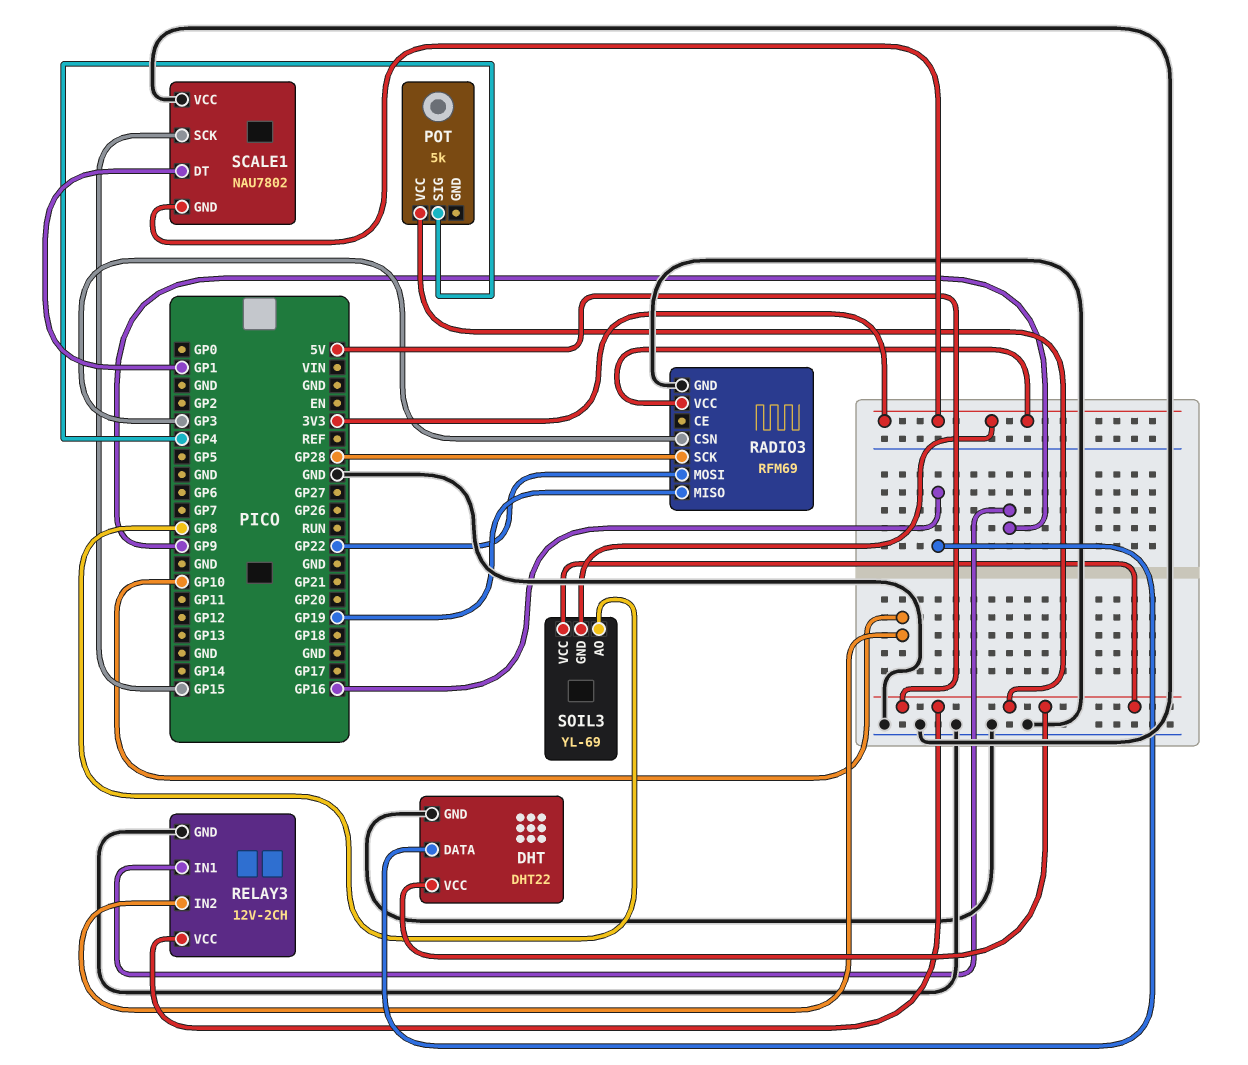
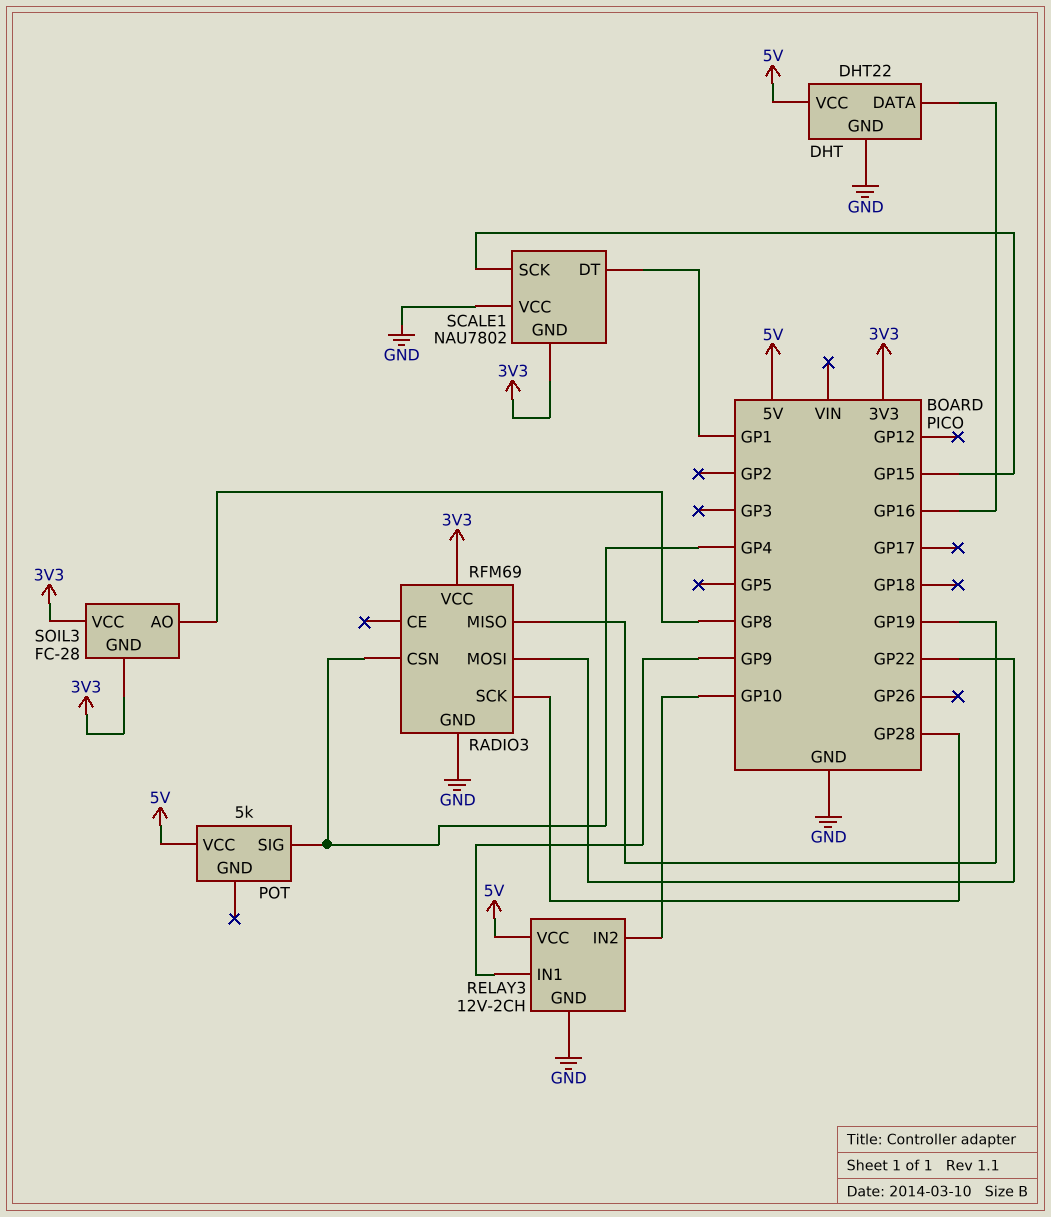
RADIO3 pin CSN: GP3 -> GP4
SOIL3: YL-69 -> FC-28
SOIL3 pin VCC: 5V -> 3V3

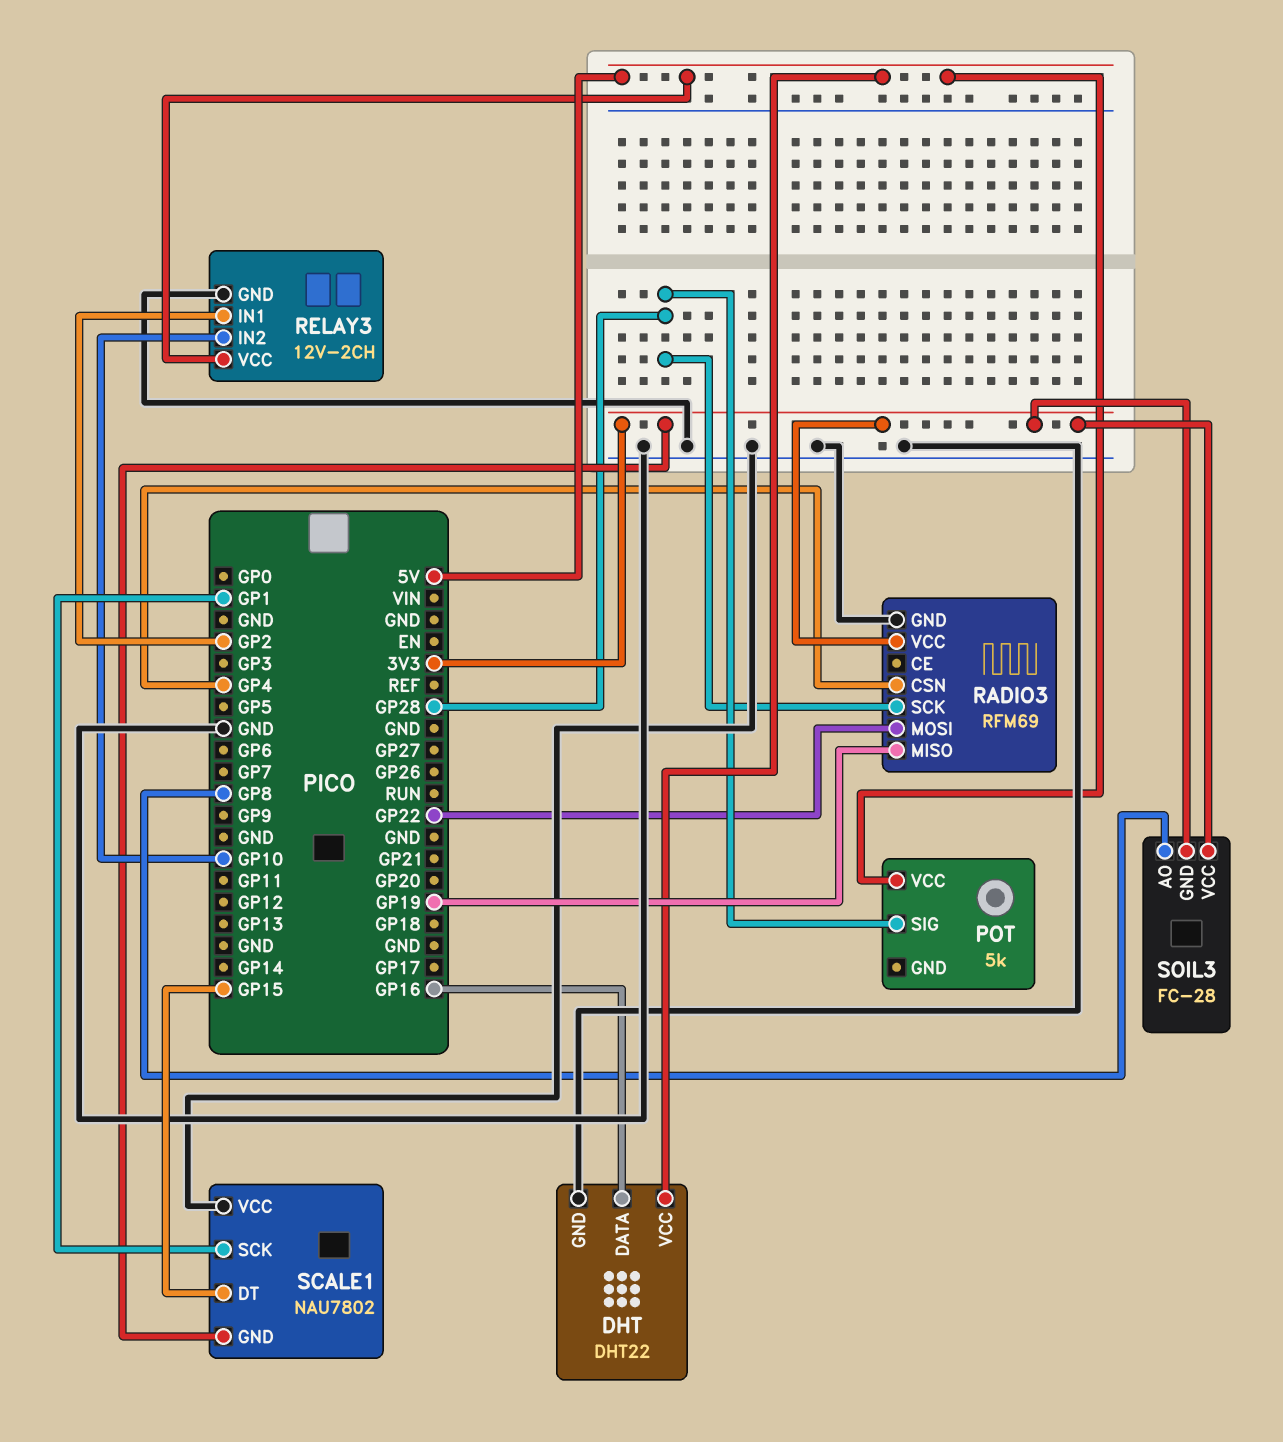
POT pin SIG: GP4 -> GP28
RELAY3 pin IN1: GP9 -> GP2
SCALE1 pin DT: GP1 -> GP15
SCALE1 pin SCK: GP15 -> GP1

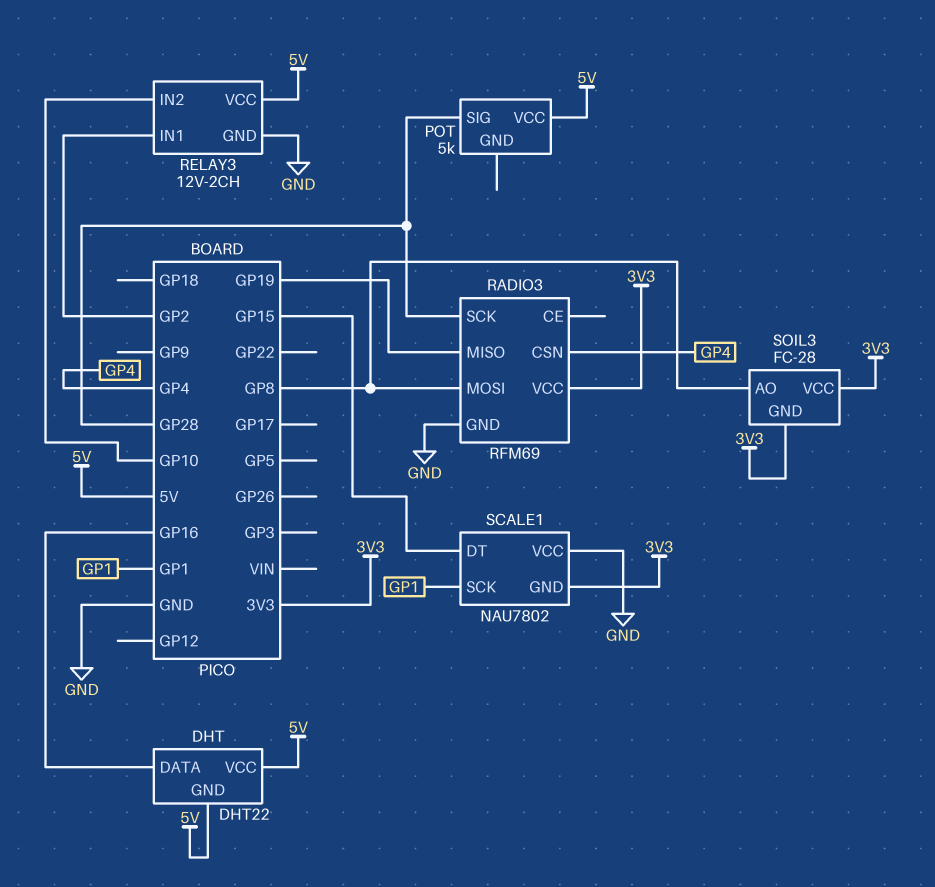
DHT pin GND: GND -> 5V
RADIO3 pin MOSI: GP22 -> GP8

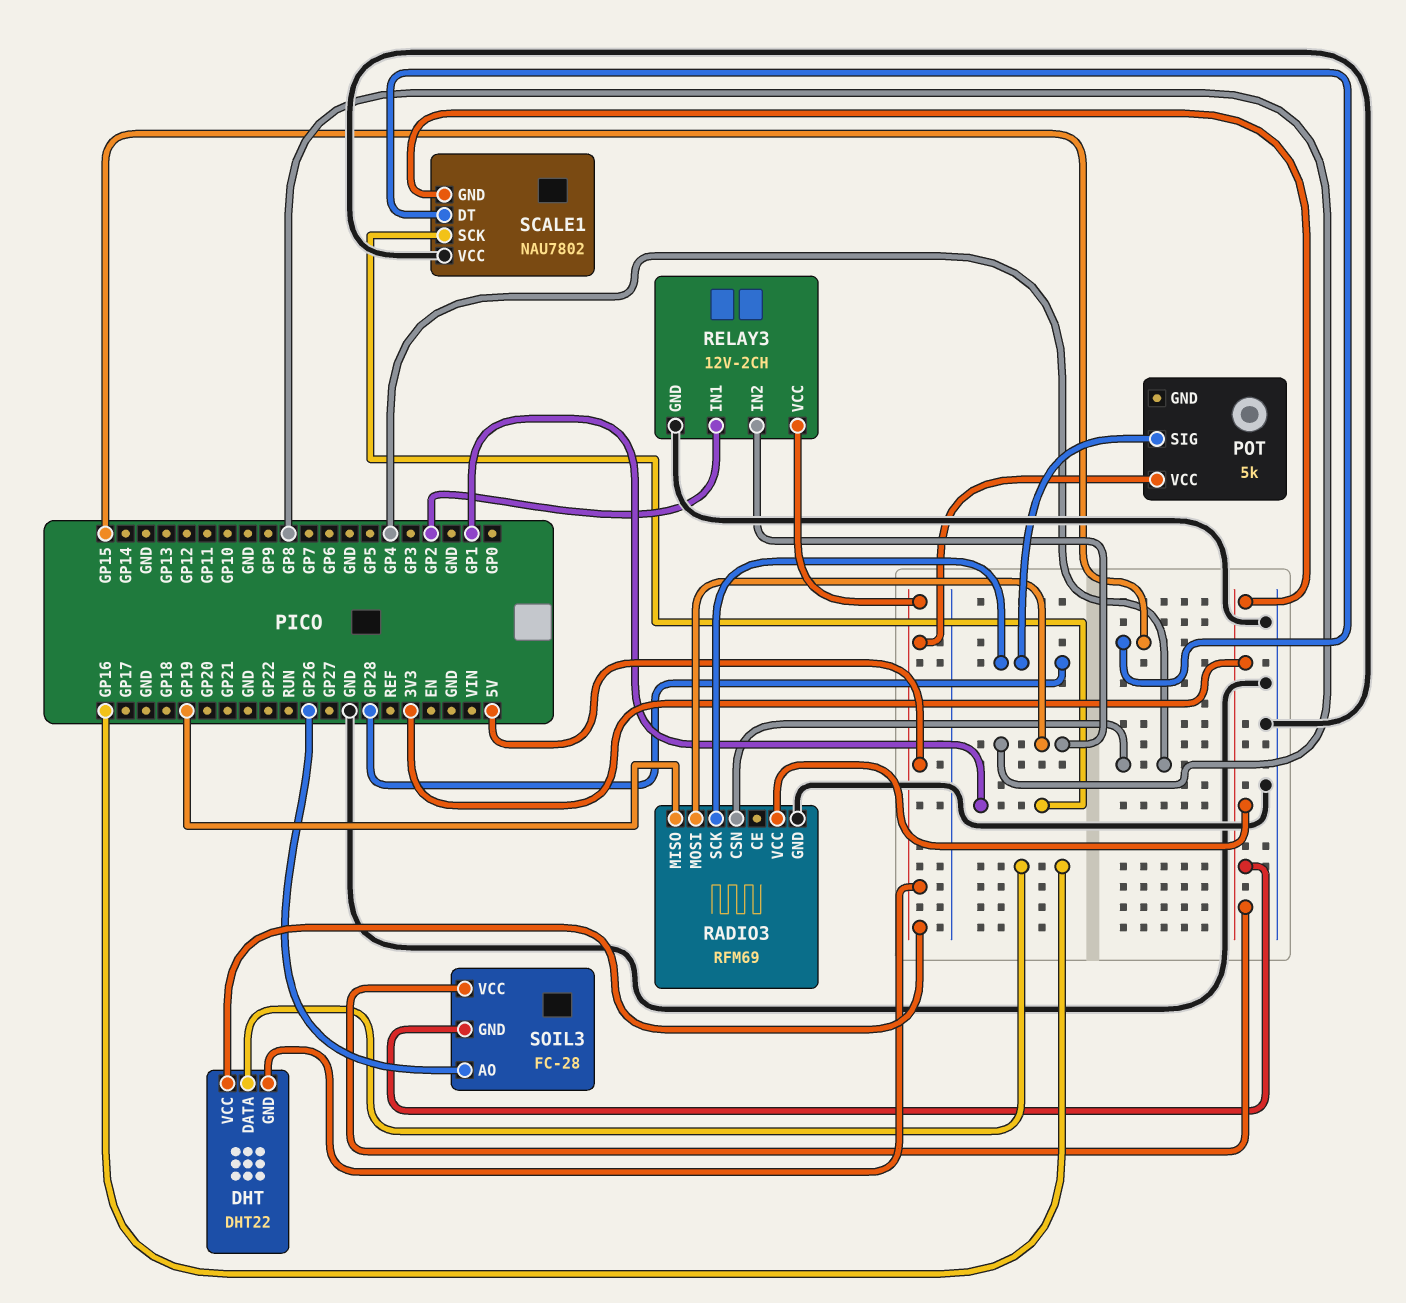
RELAY3 pin IN2: GP10 -> GP8
SOIL3 pin AO: GP8 -> GP26

